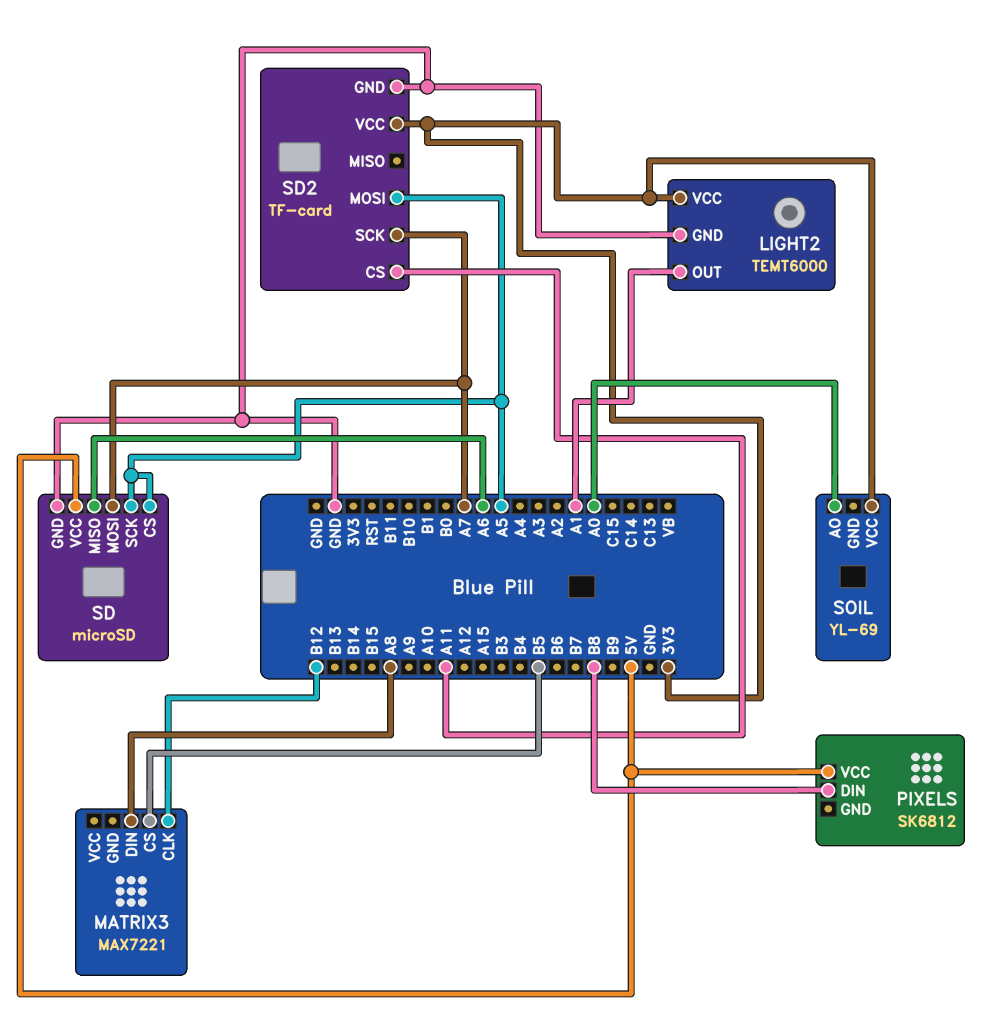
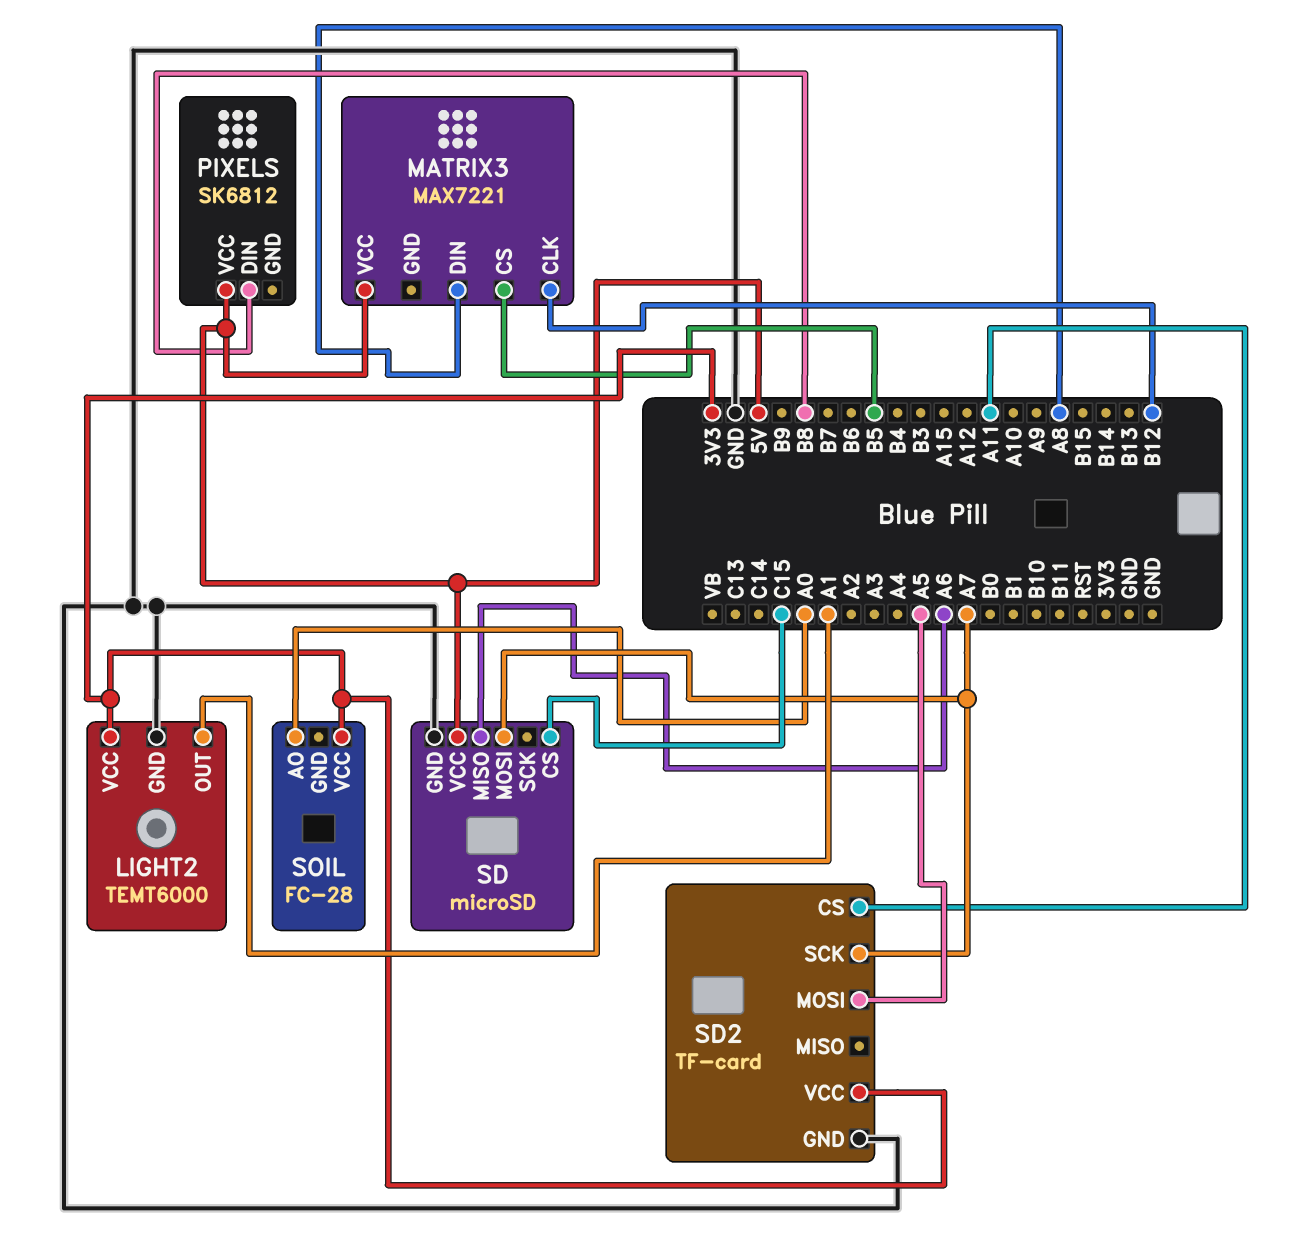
MATRIX3 pin VCC: none -> 5V
SD pin CS: A5 -> C15
SD pin SCK: A5 -> none
SOIL: YL-69 -> FC-28

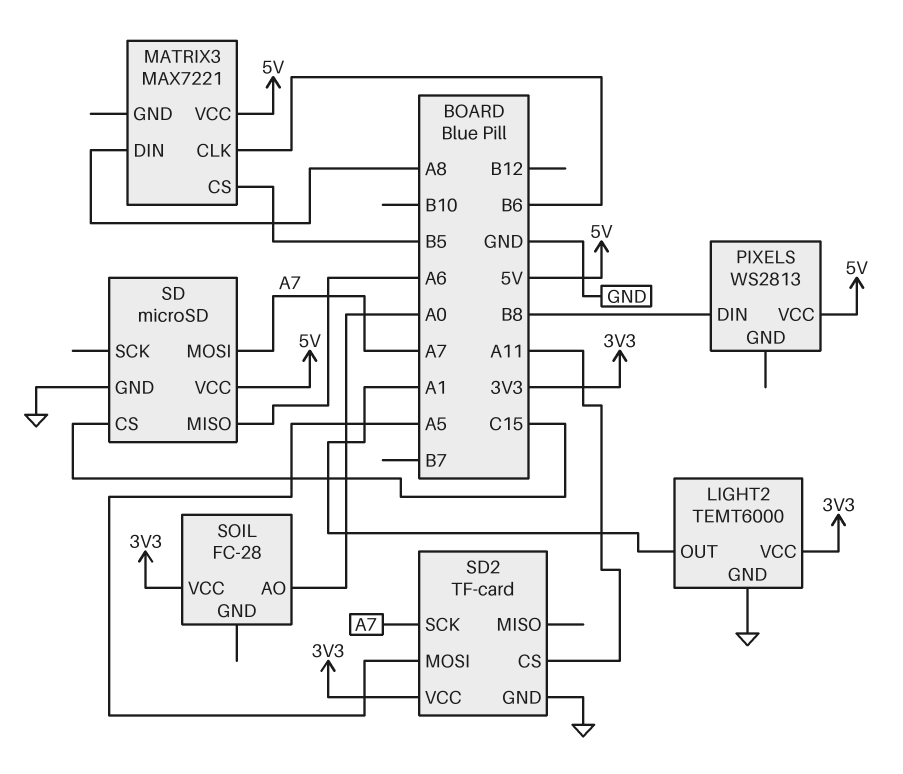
MATRIX3 pin CLK: B12 -> B6
PIXELS: SK6812 -> WS2813

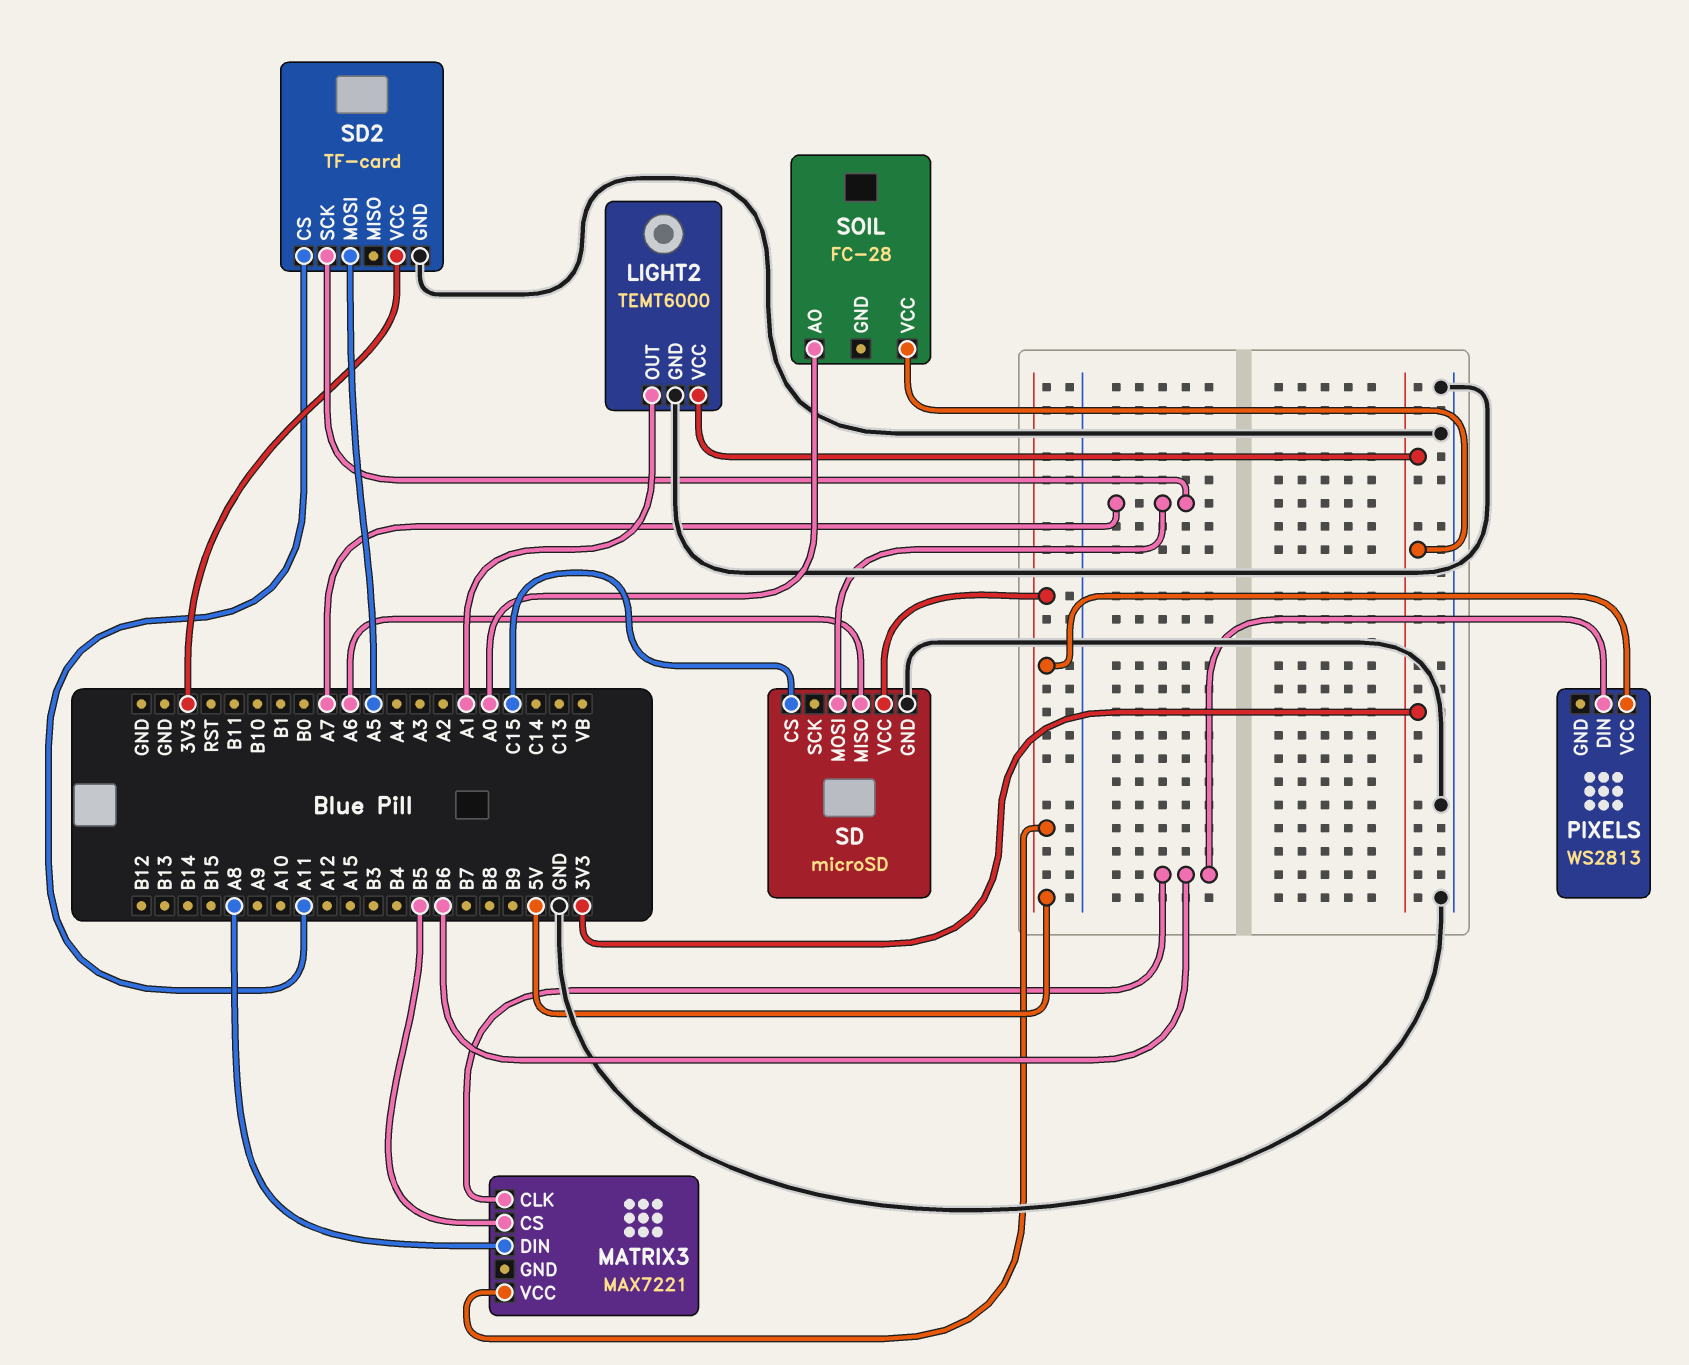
PIXELS pin DIN: B8 -> B6

